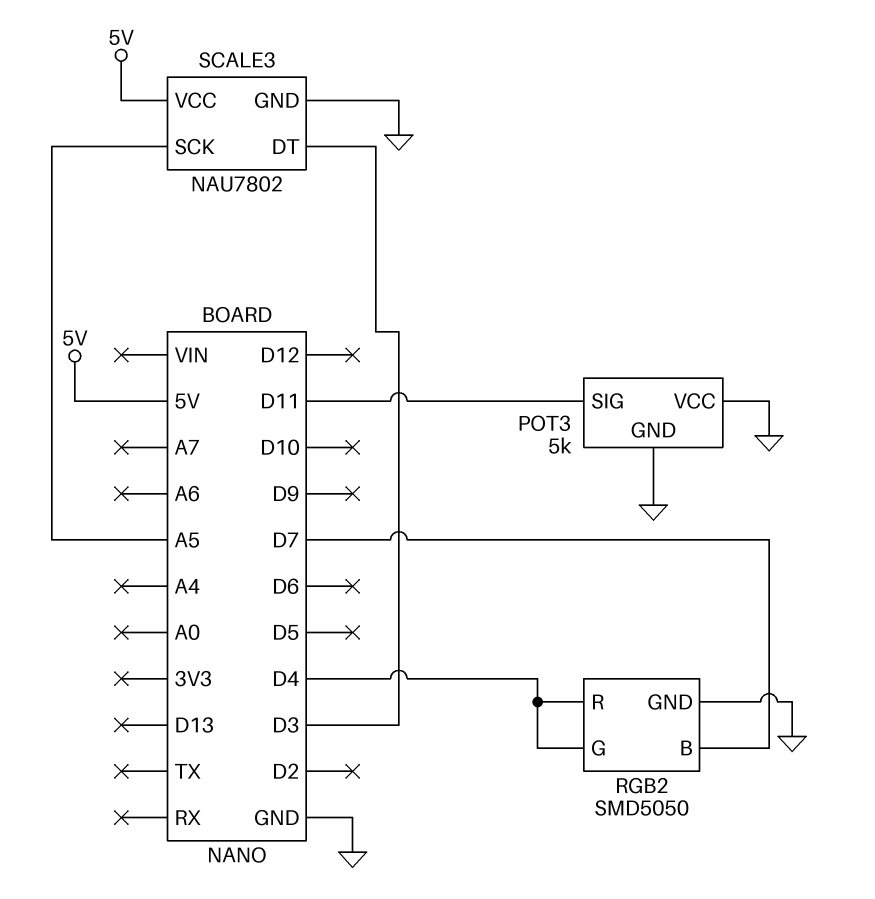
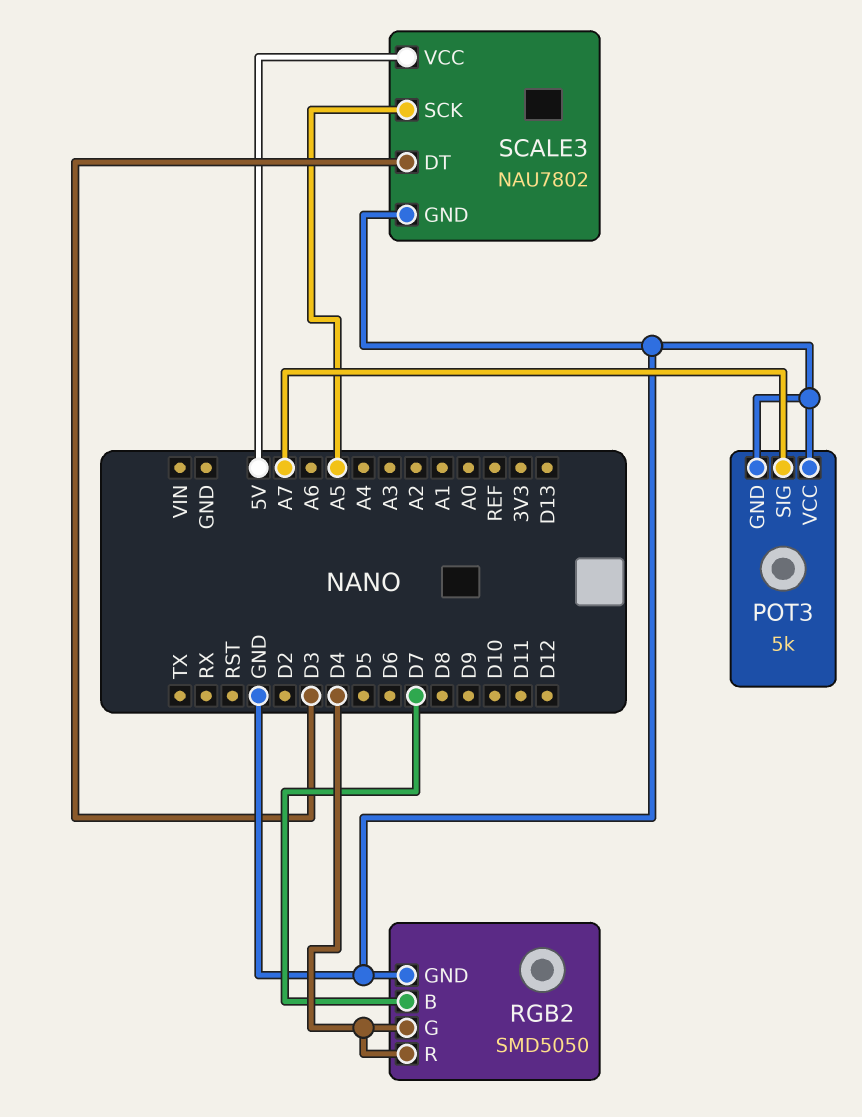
POT3 pin SIG: D11 -> A7

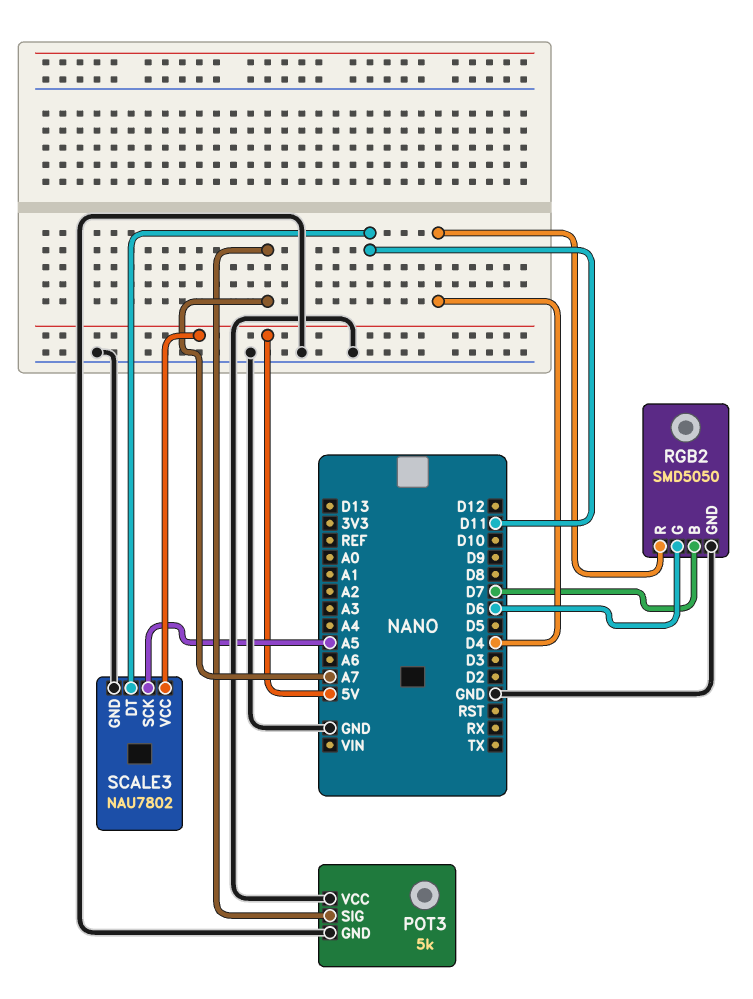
RGB2 pin G: D4 -> D6
SCALE3 pin DT: D3 -> D11

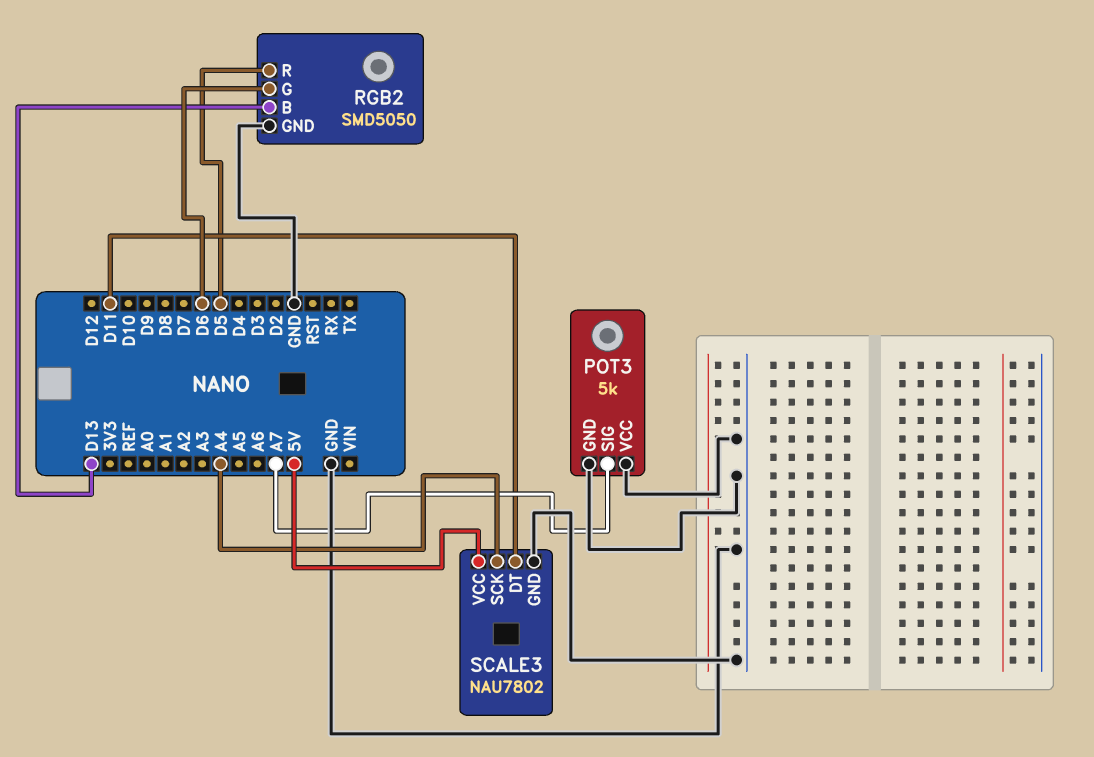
RGB2 pin B: D7 -> D13
RGB2 pin R: D4 -> D5
SCALE3 pin SCK: A5 -> A4

